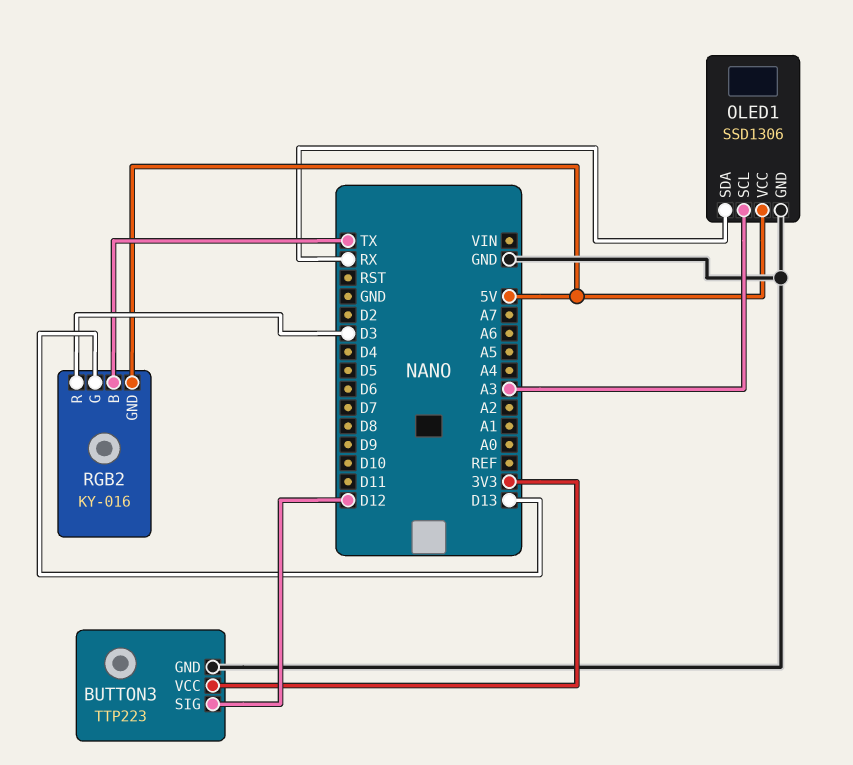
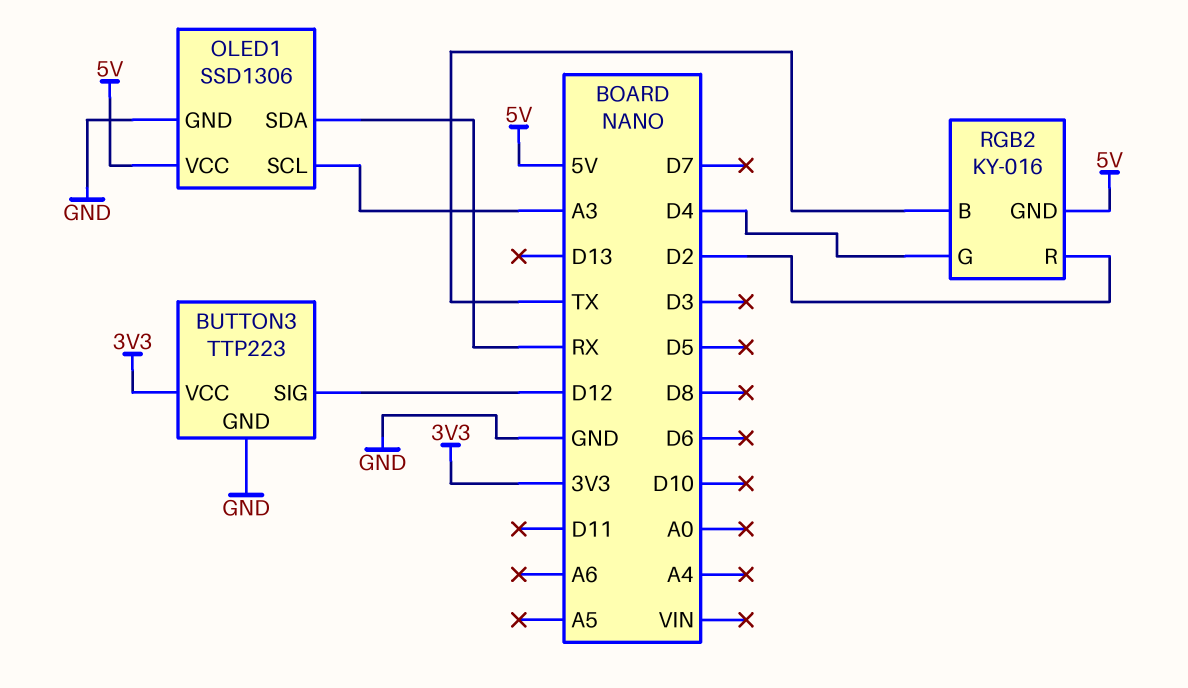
RGB2 pin G: D13 -> D4
RGB2 pin R: D3 -> D2

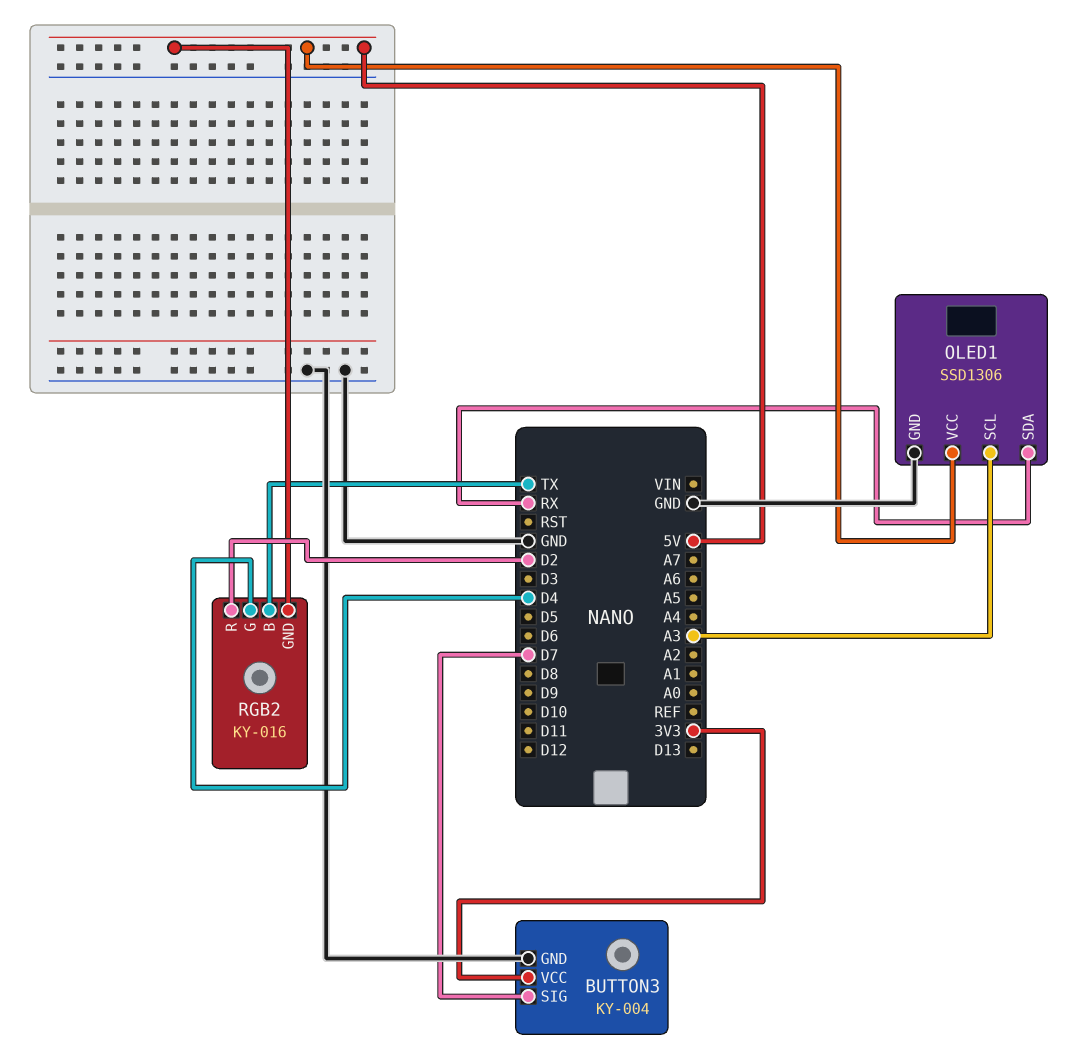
BUTTON3: TTP223 -> KY-004
BUTTON3 pin SIG: D12 -> D7

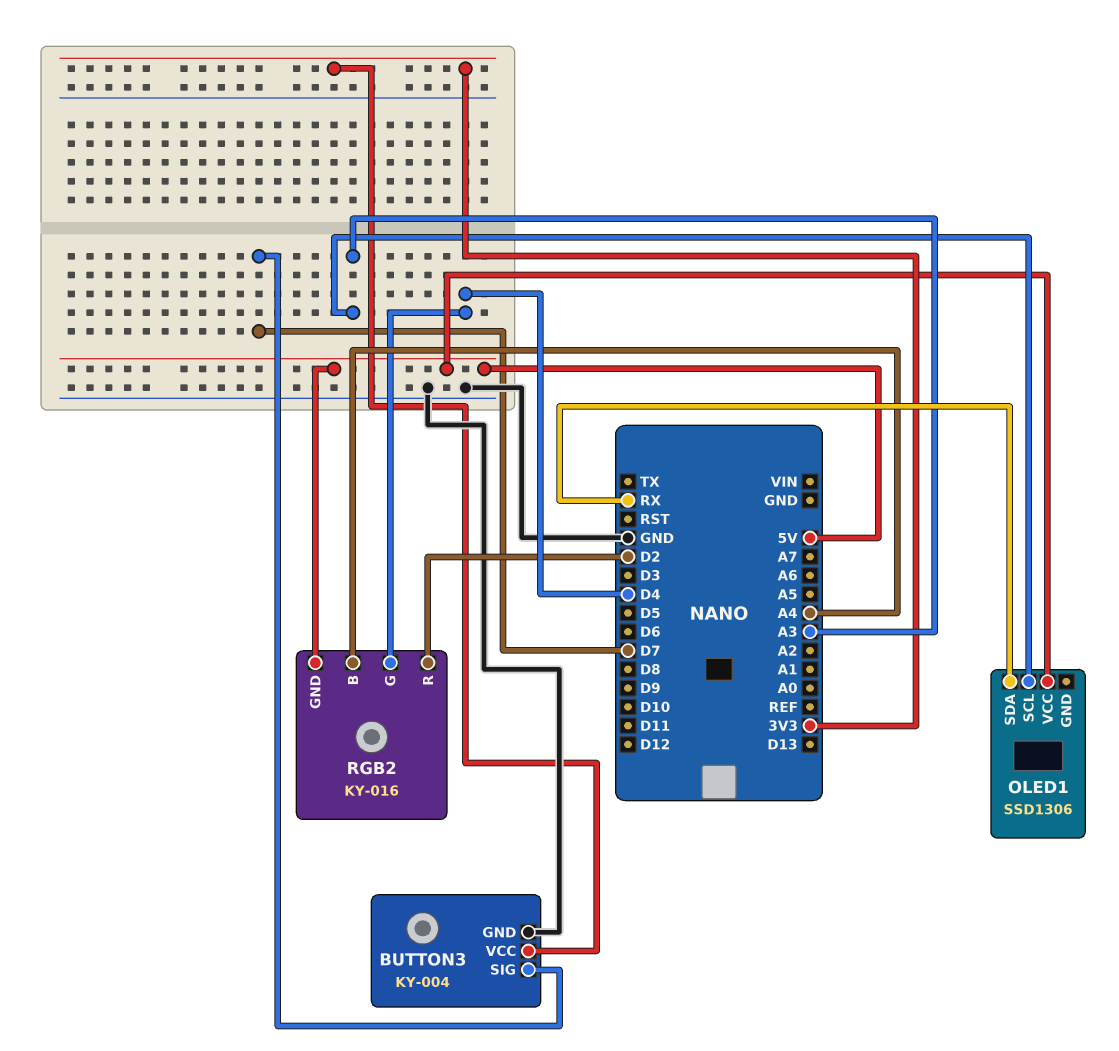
OLED1 pin GND: GND -> none
RGB2 pin B: TX -> A4

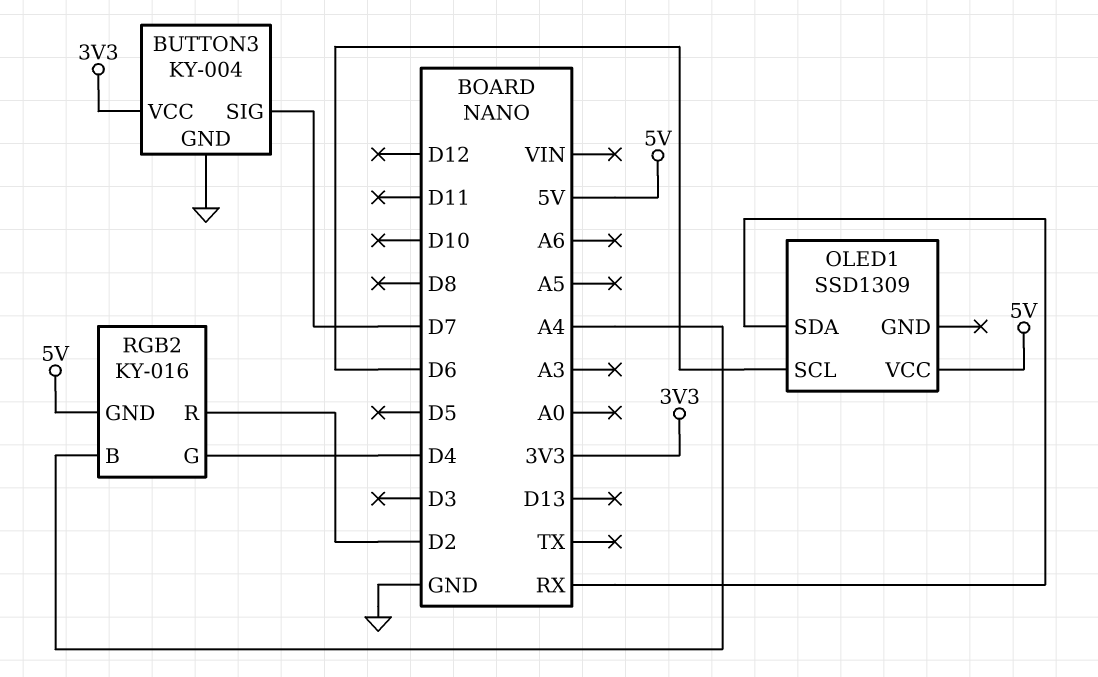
OLED1: SSD1306 -> SSD1309
OLED1 pin SCL: A3 -> D6

